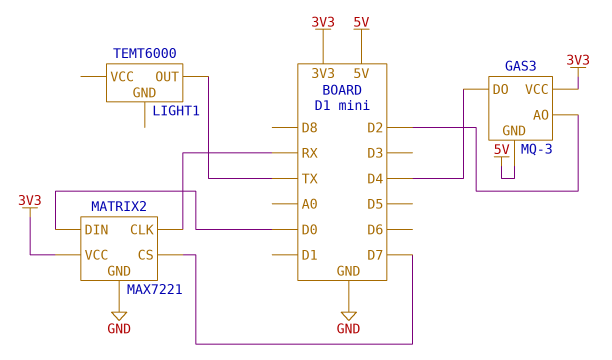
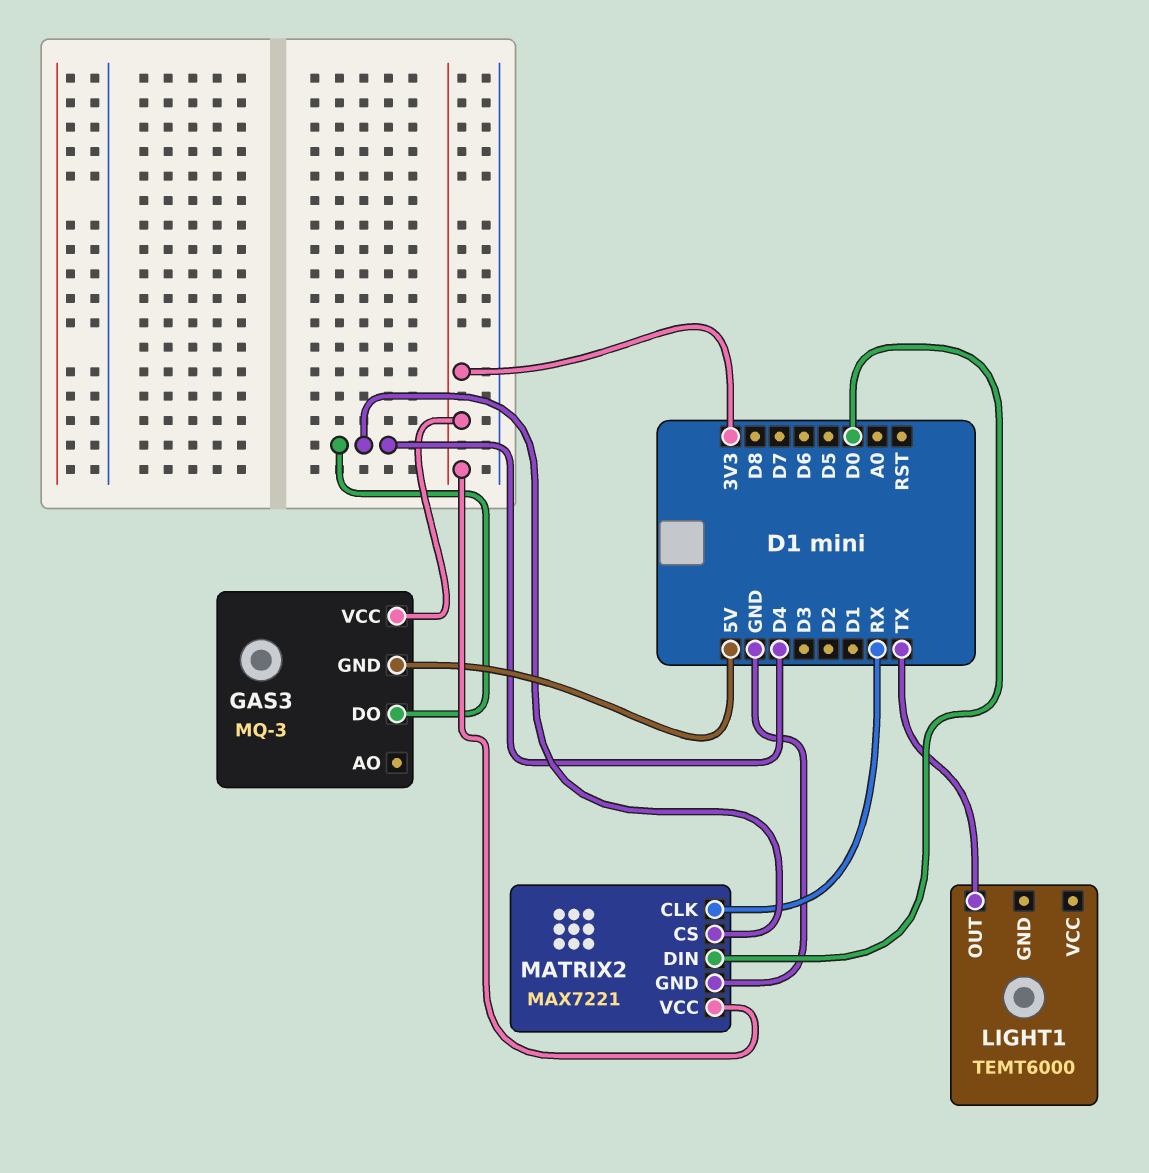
GAS3 pin AO: D2 -> none
MATRIX2 pin CS: D7 -> D4

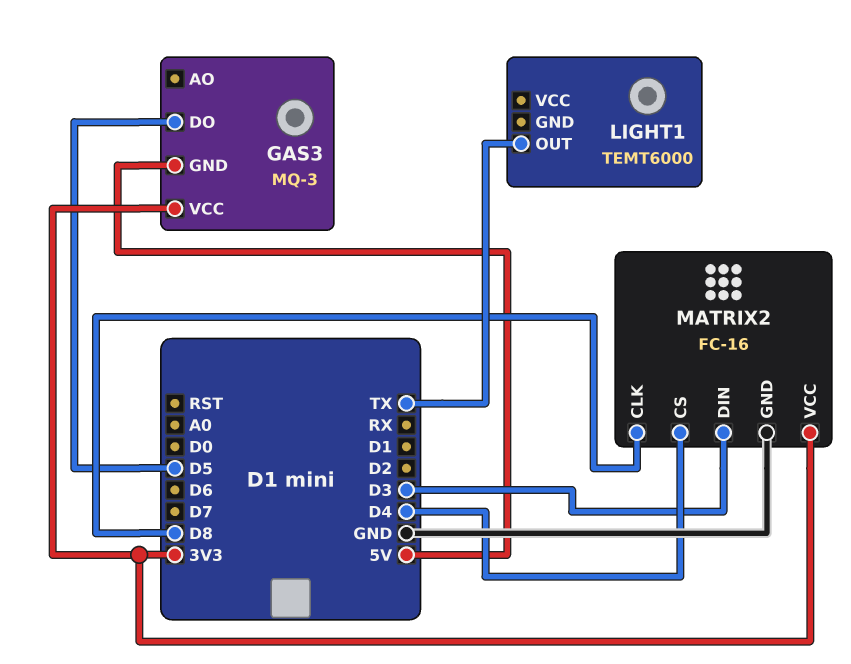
GAS3 pin DO: D4 -> D5
MATRIX2: MAX7221 -> FC-16
MATRIX2 pin CLK: RX -> D8
MATRIX2 pin DIN: D0 -> D3

